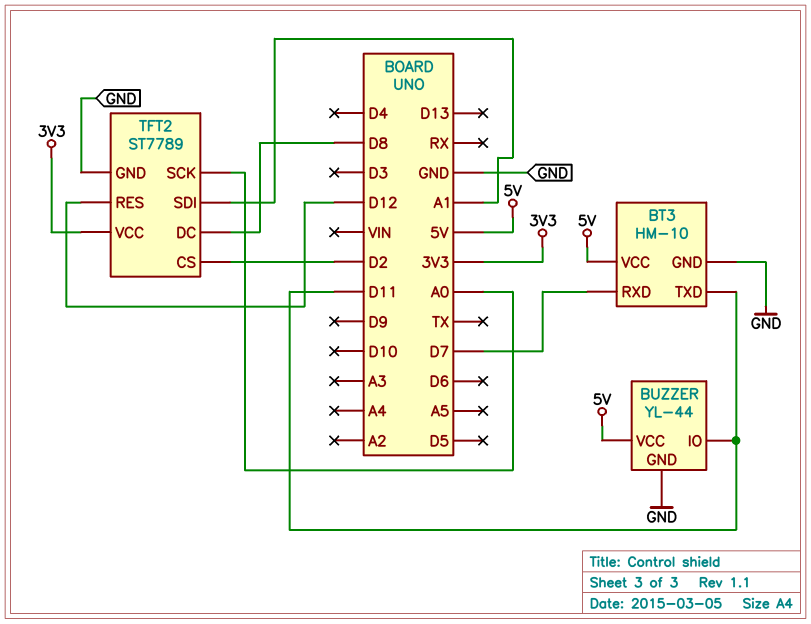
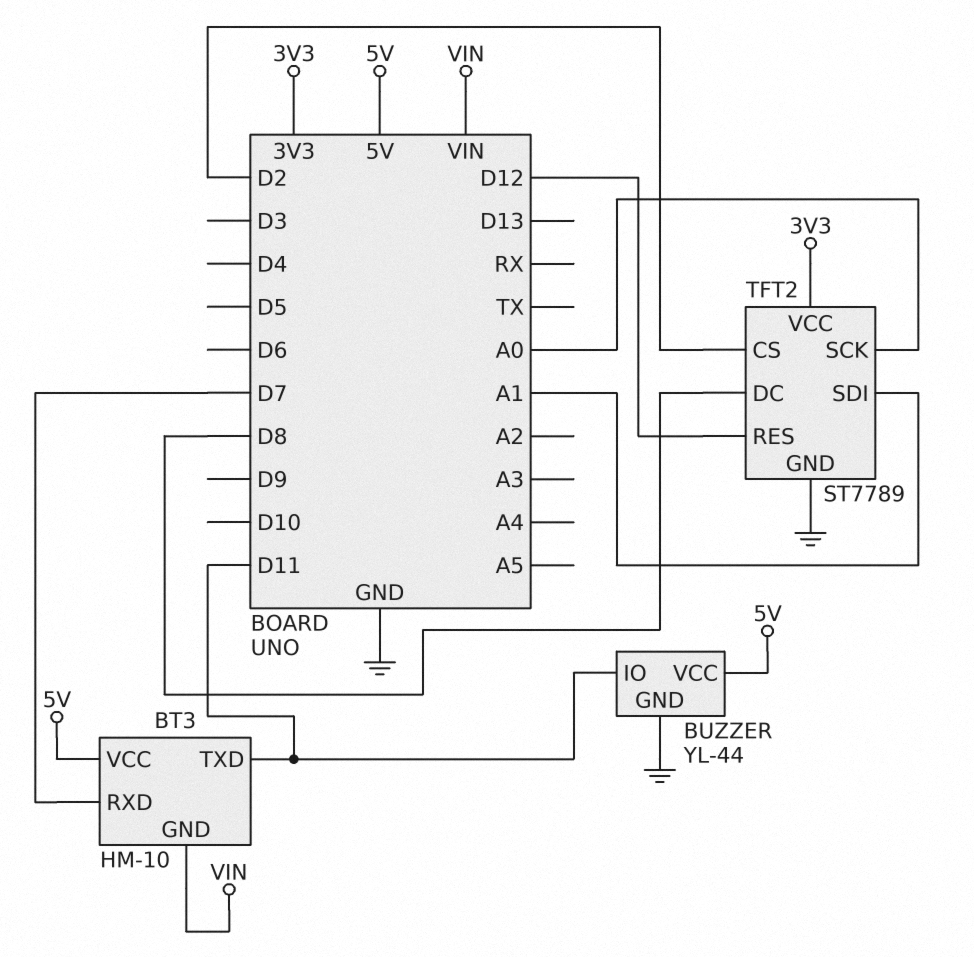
BT3 pin GND: GND -> VIN

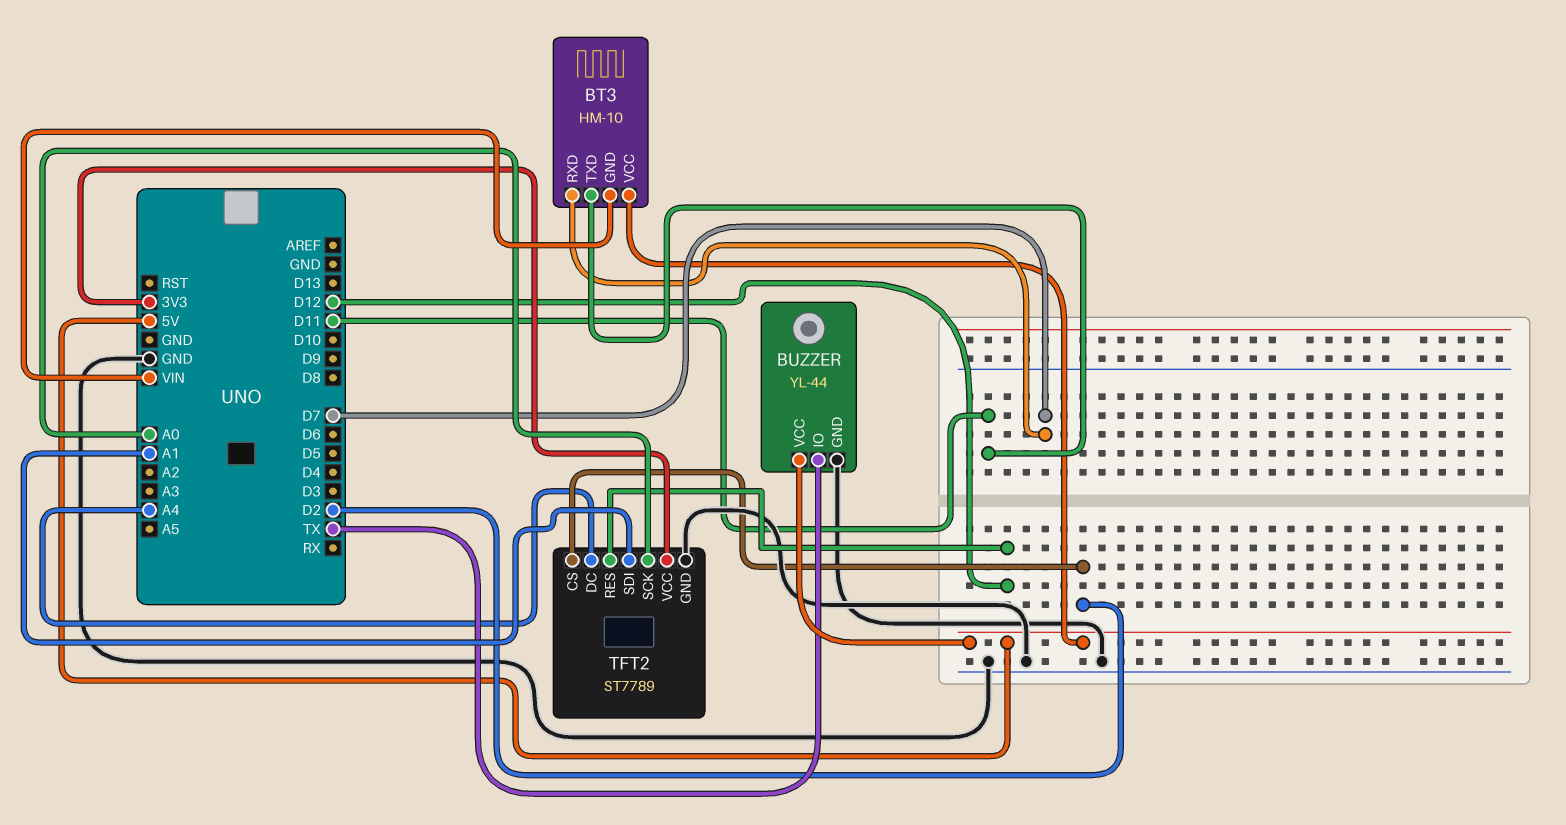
BUZZER pin IO: D11 -> TX
TFT2 pin DC: D8 -> A4

